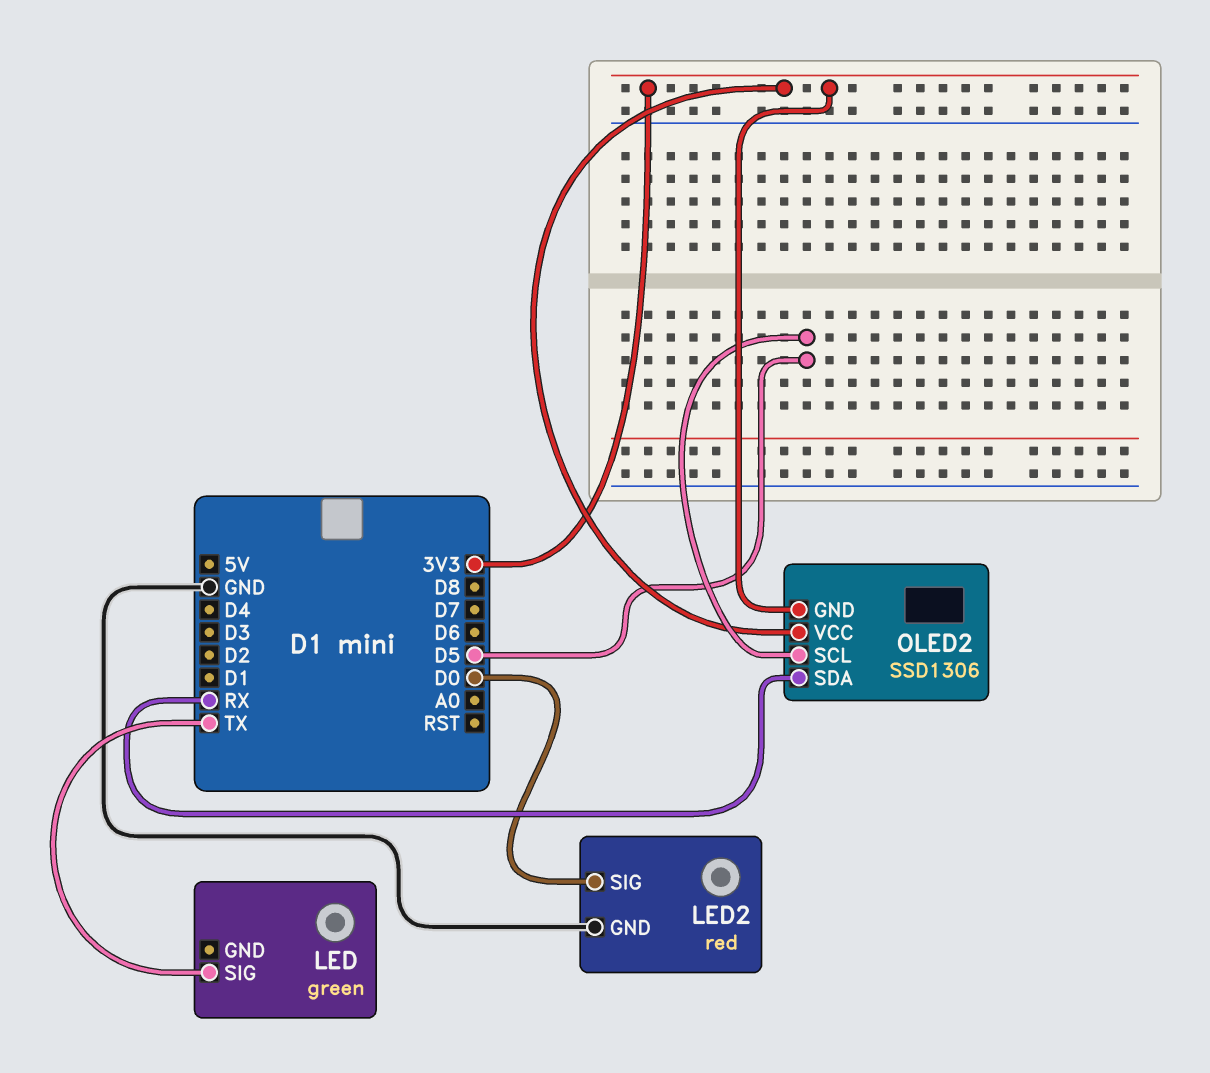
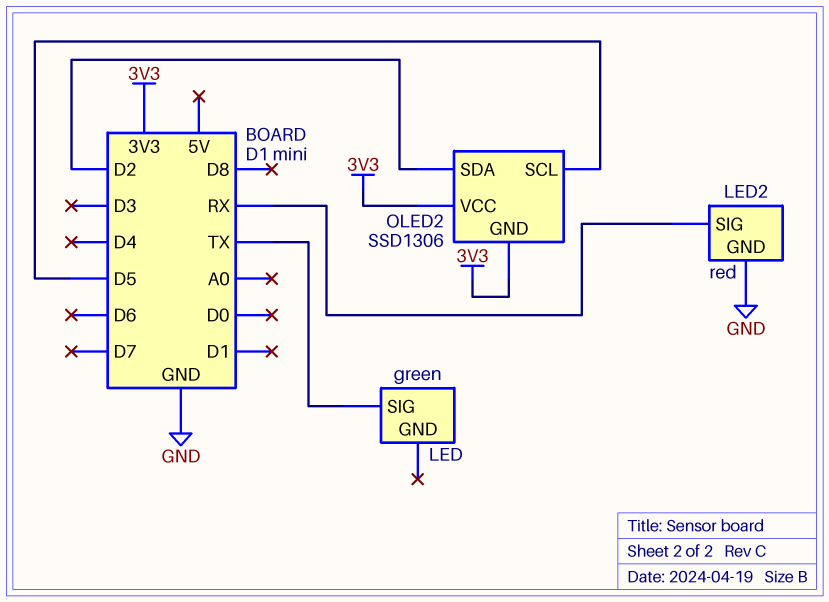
LED2 pin SIG: D0 -> RX
OLED2 pin SDA: RX -> D2

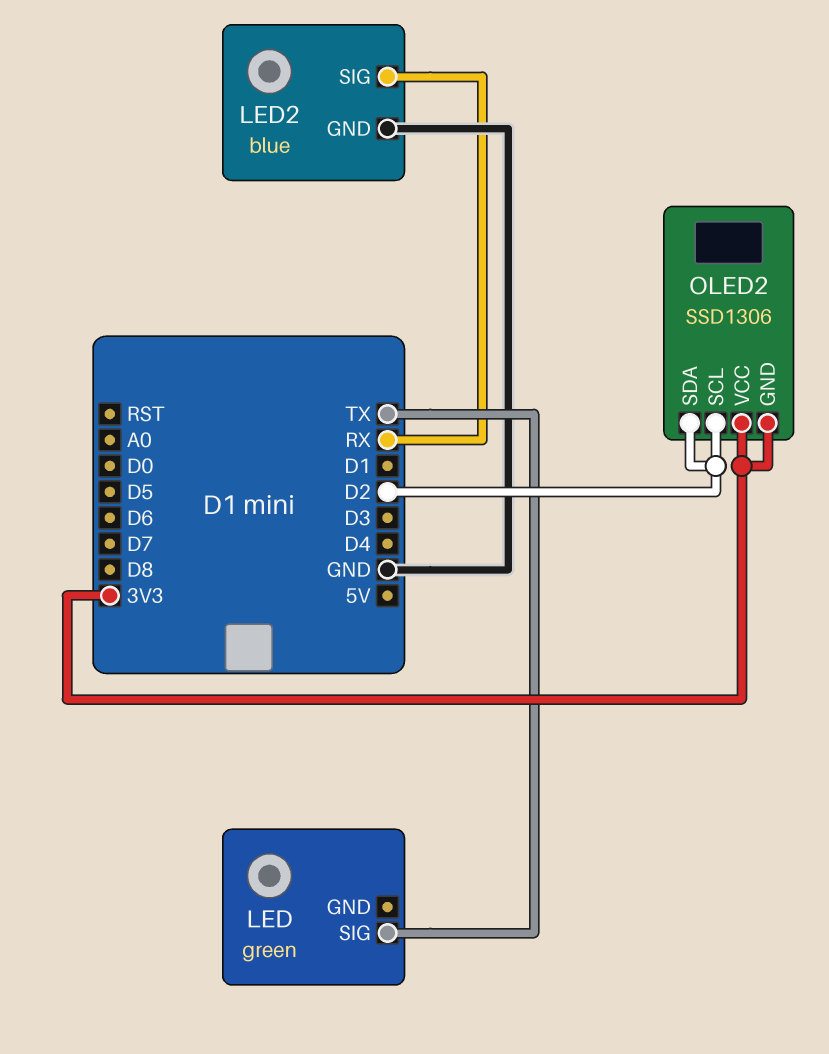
LED2: red -> blue
OLED2 pin SCL: D5 -> D2

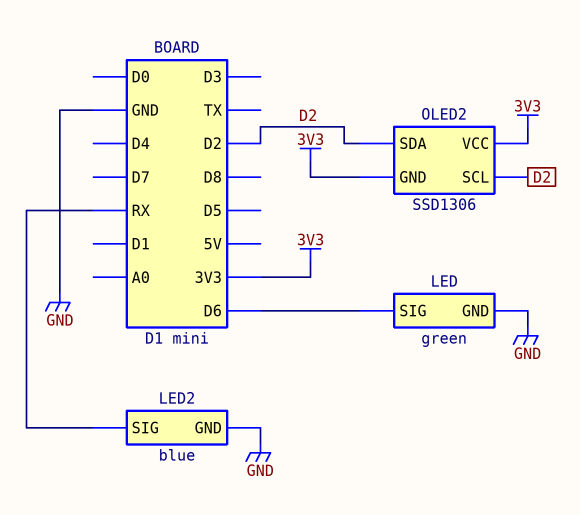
LED pin GND: none -> GND
LED pin SIG: TX -> D6

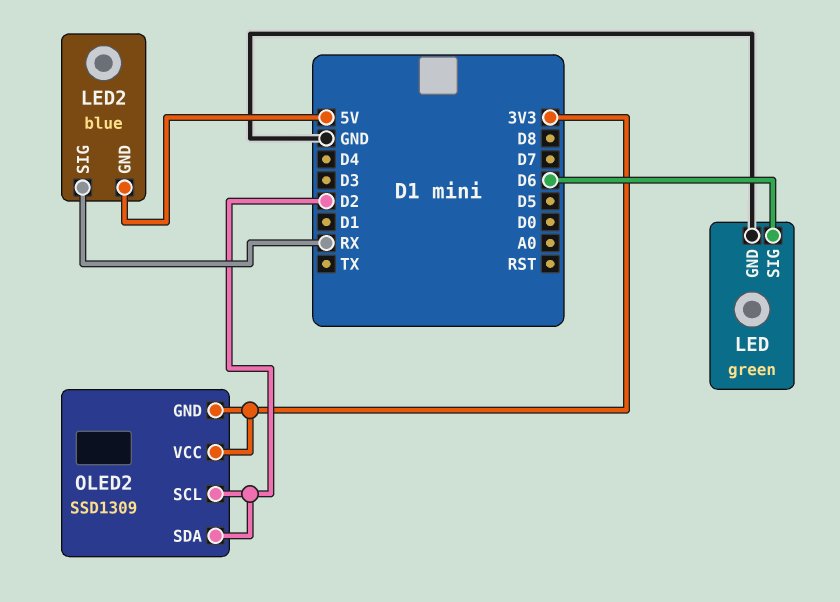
LED2 pin GND: GND -> 5V
OLED2: SSD1306 -> SSD1309

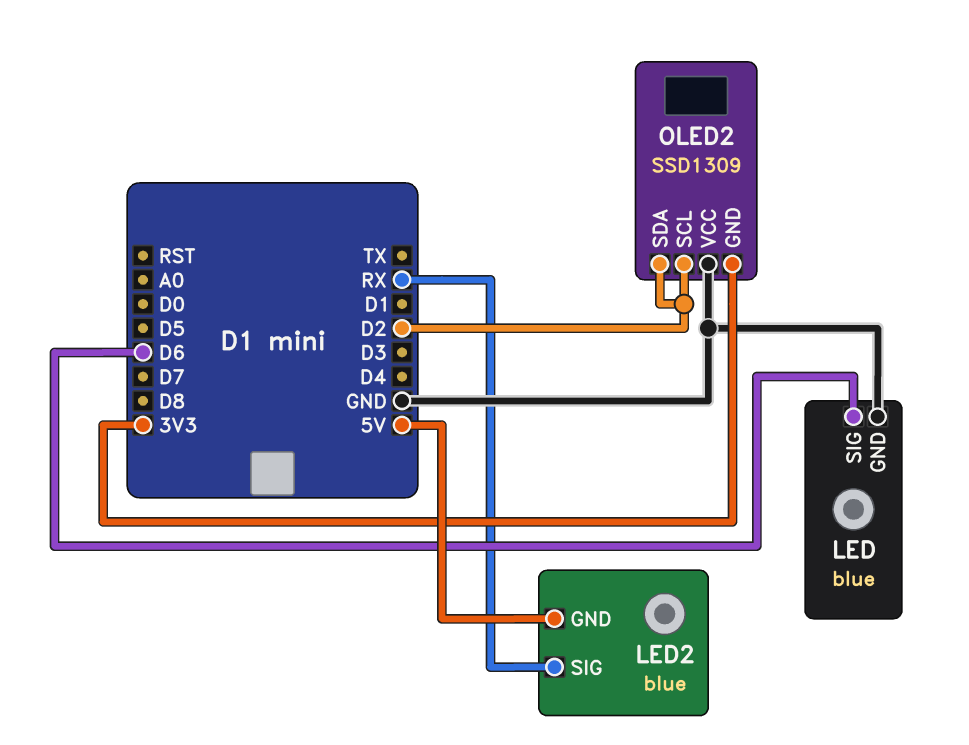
LED: green -> blue
OLED2 pin VCC: 3V3 -> GND

